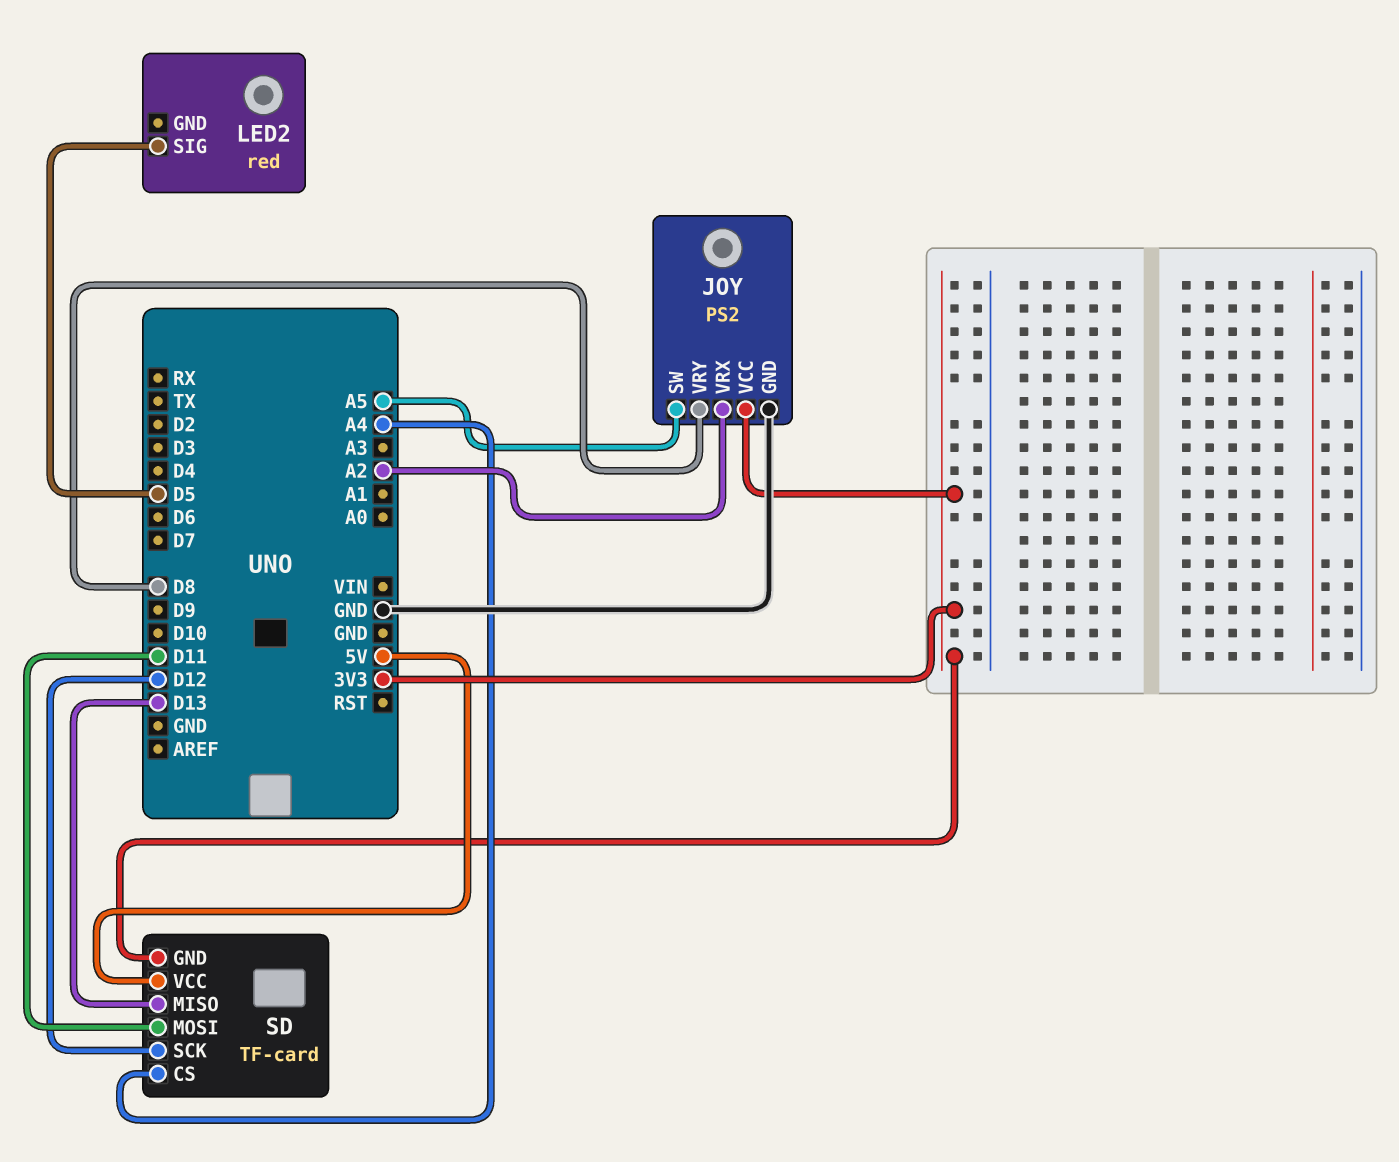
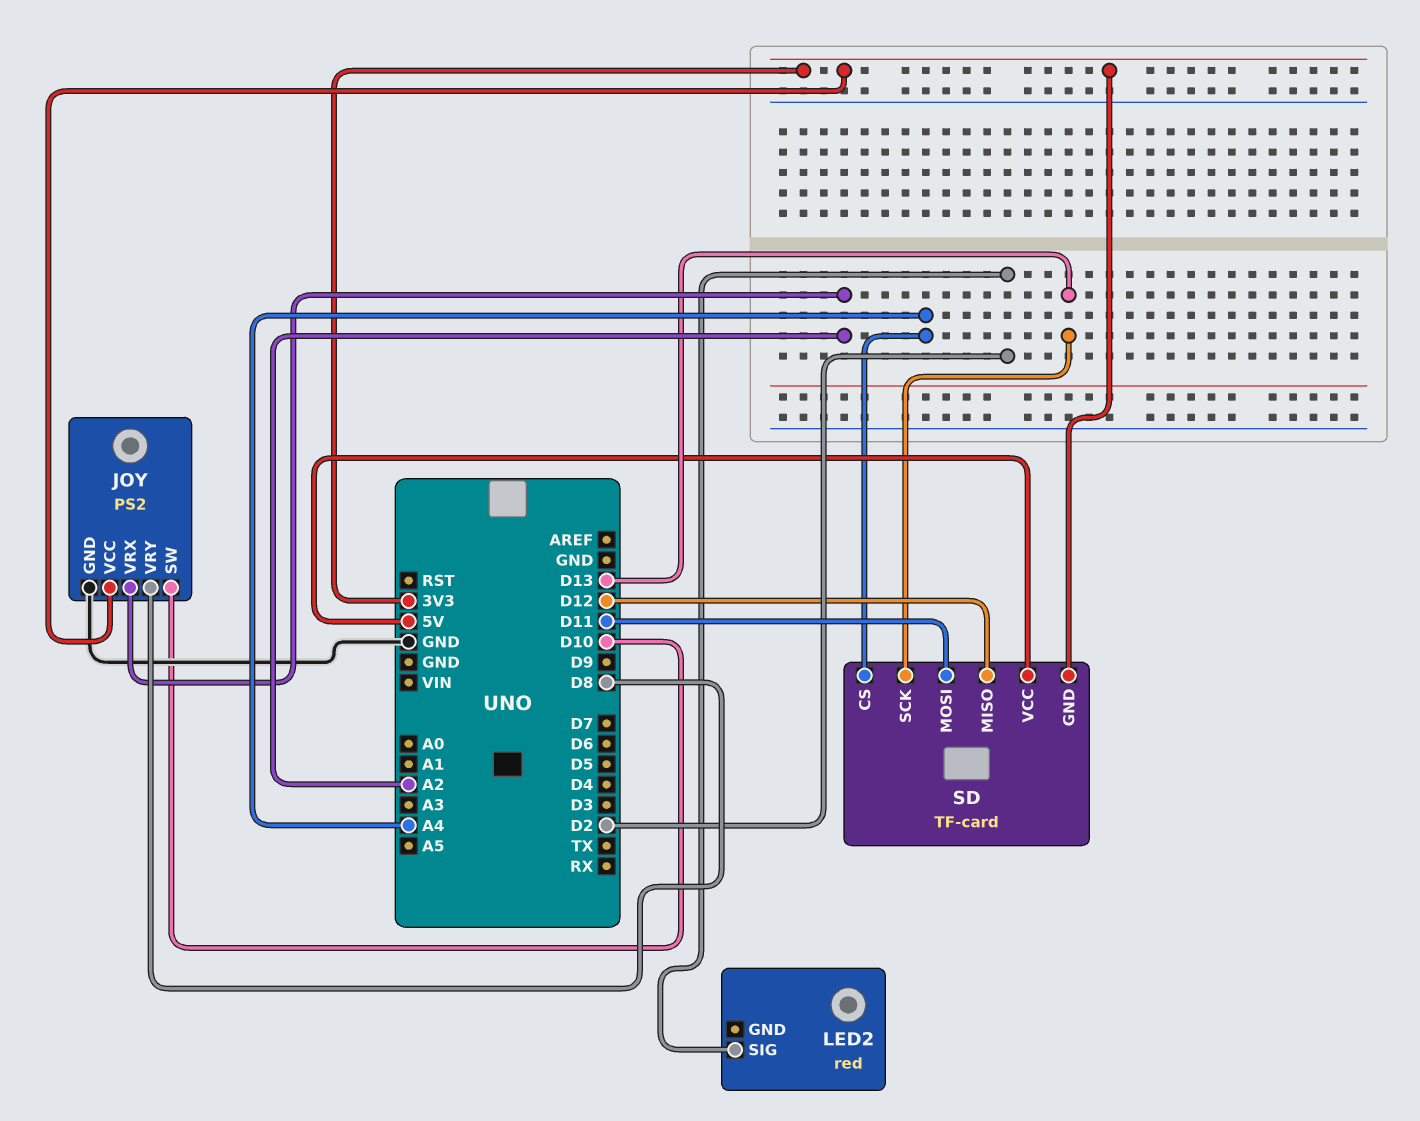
JOY pin SW: A5 -> D10
LED2 pin SIG: D5 -> D2
SD pin MISO: D13 -> D12
SD pin SCK: D12 -> D13

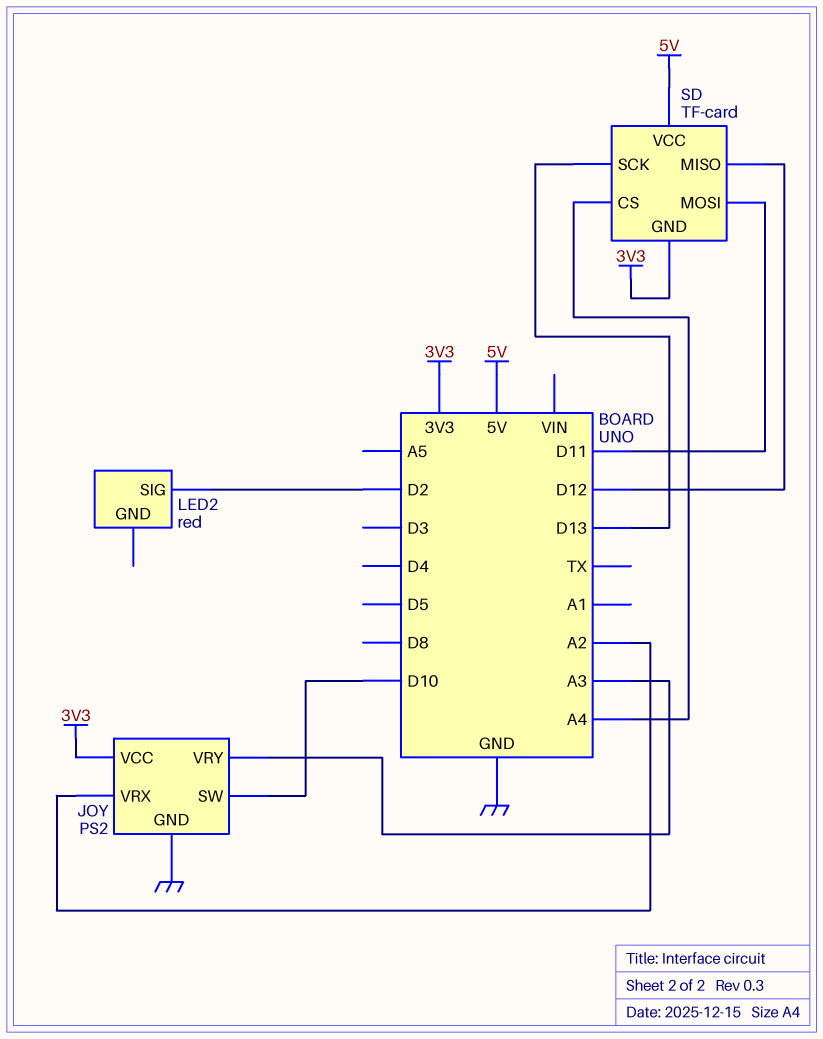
JOY pin VRY: D8 -> A3

